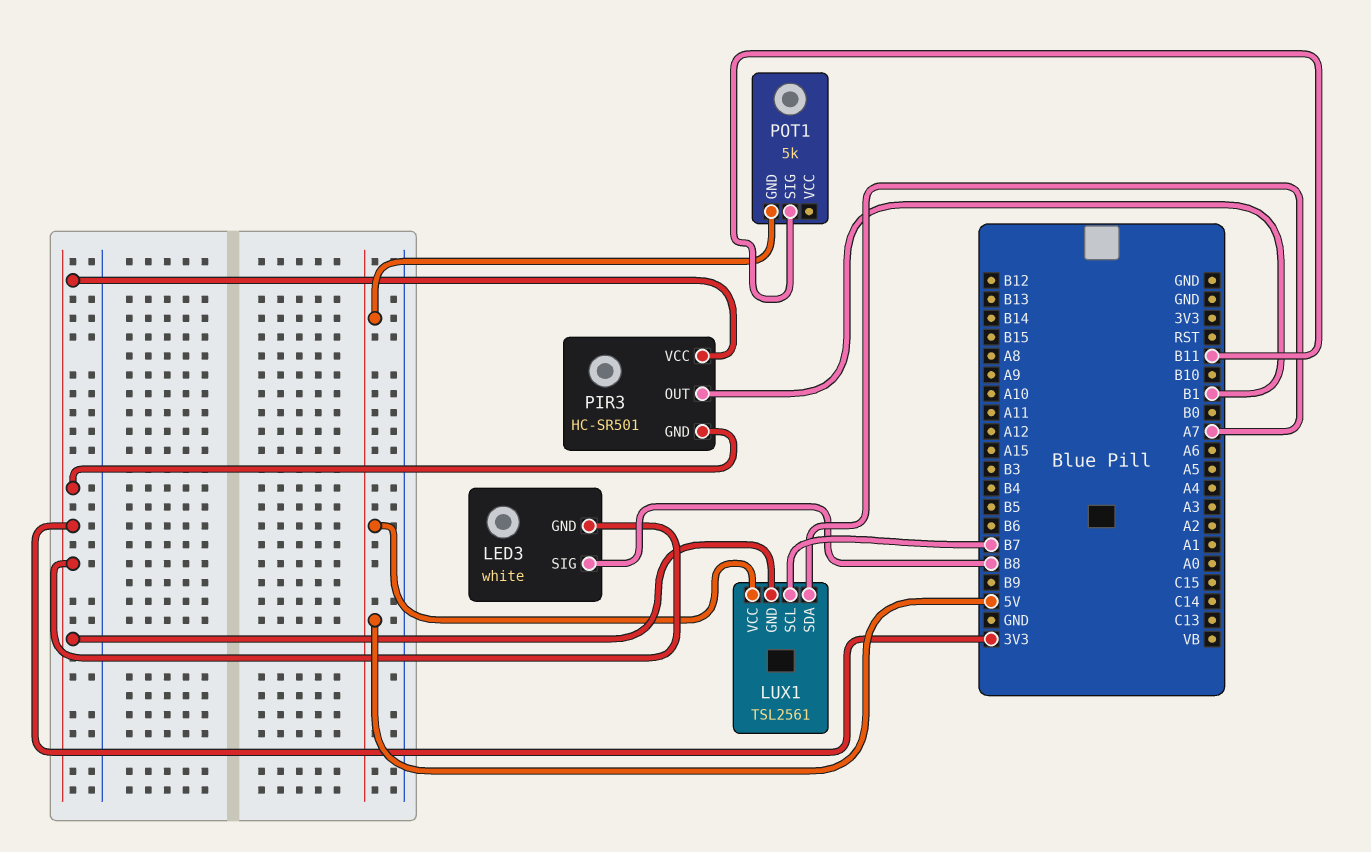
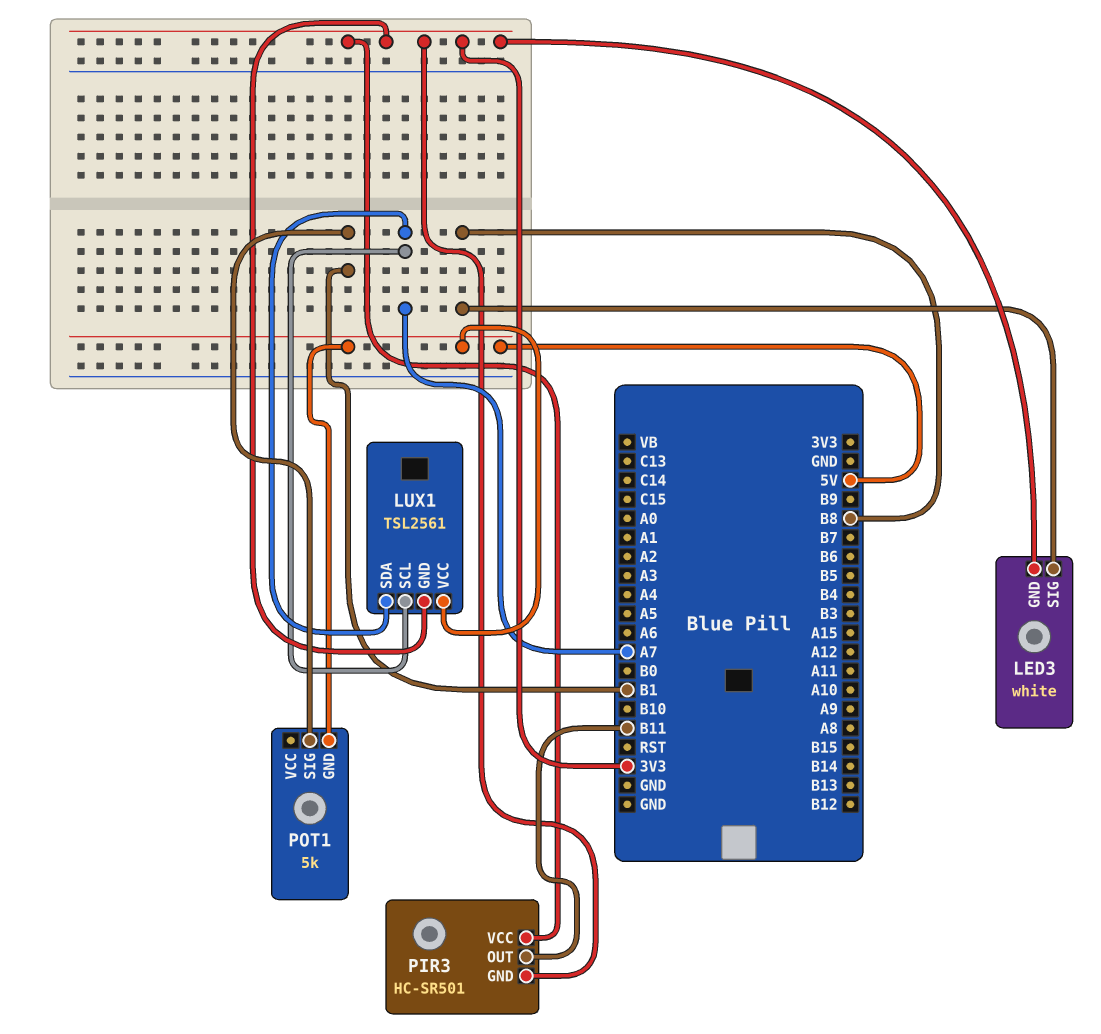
LUX1 pin SCL: B7 -> A7
PIR3 pin OUT: B1 -> B11
POT1 pin SIG: B11 -> B1

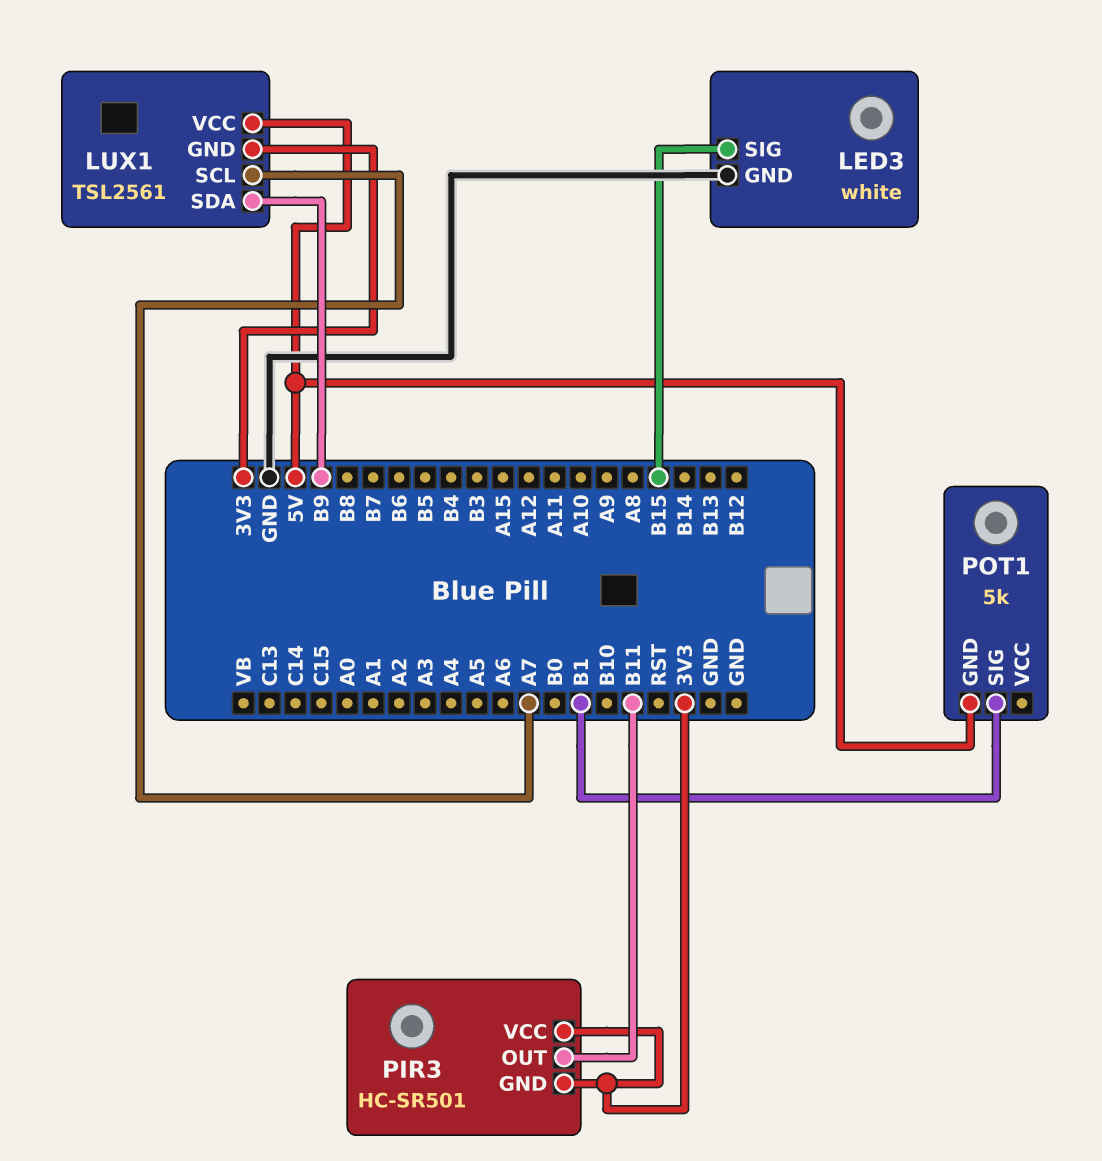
LED3 pin GND: 3V3 -> GND
LED3 pin SIG: B8 -> B15
LUX1 pin SDA: A7 -> B9

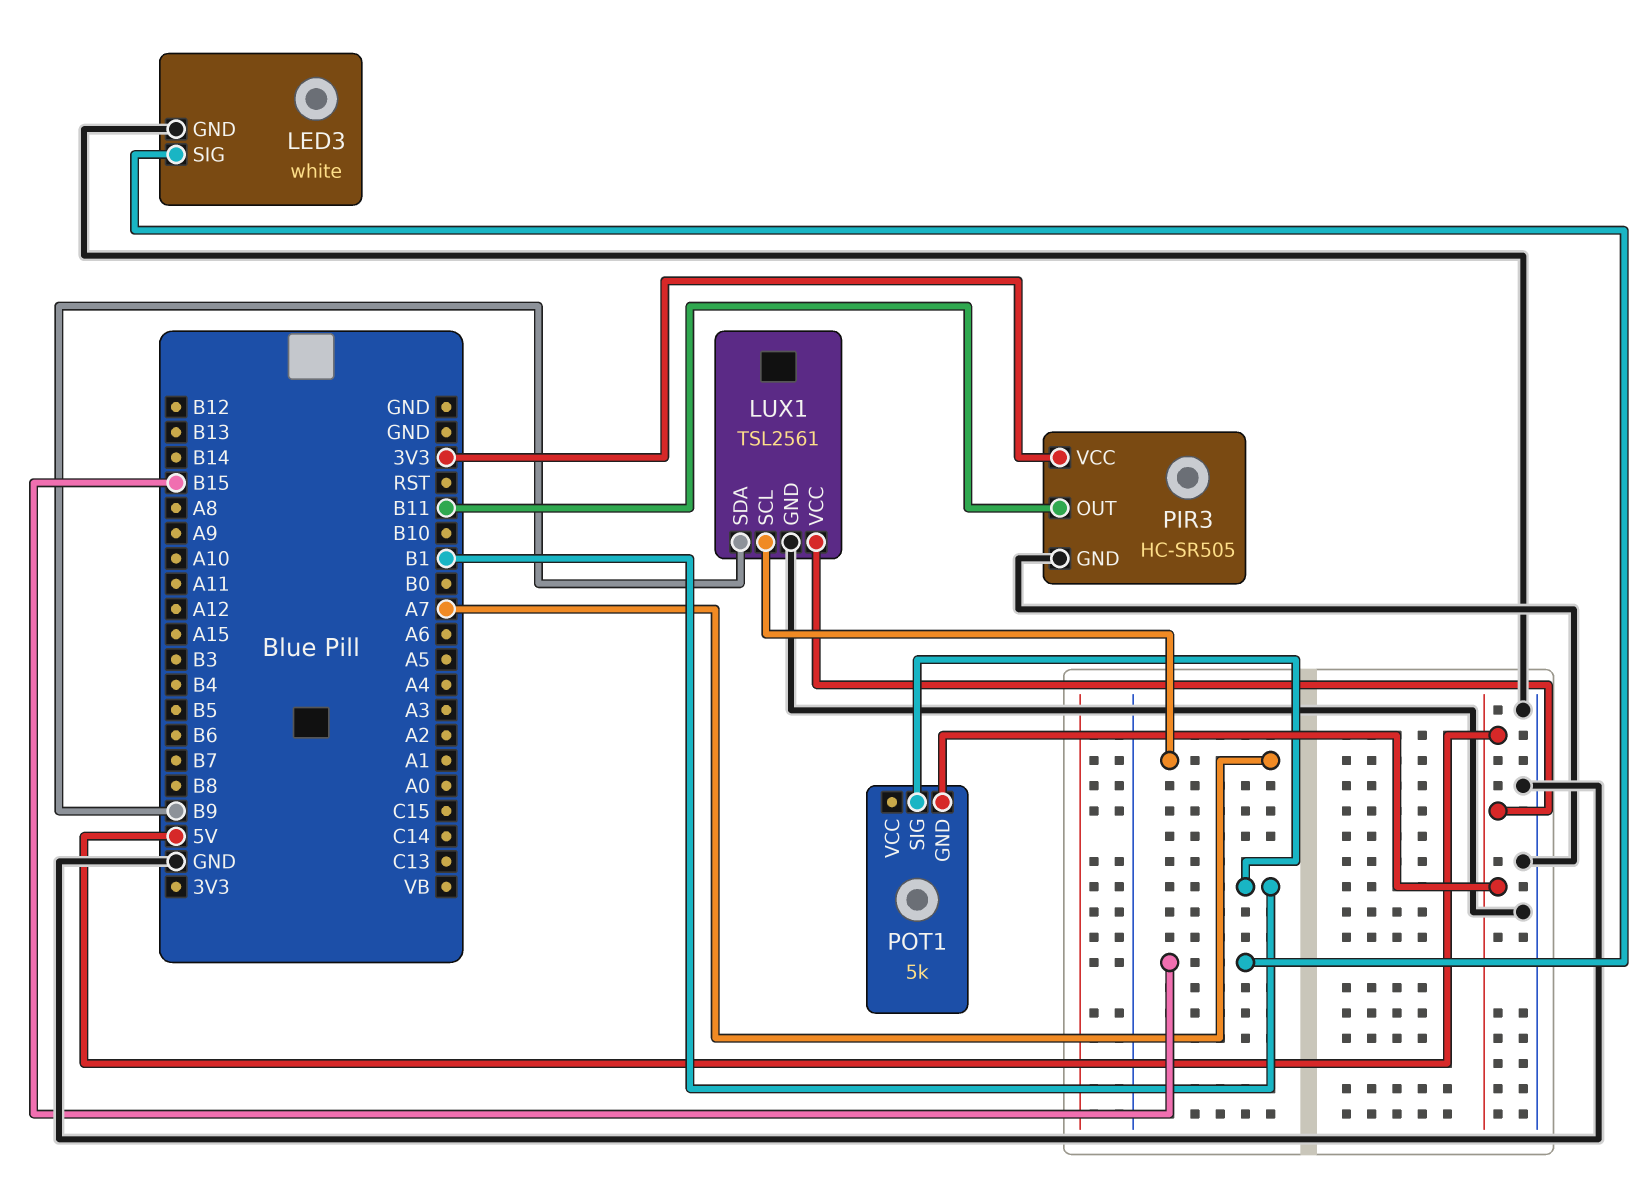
LUX1 pin GND: 3V3 -> GND
PIR3: HC-SR501 -> HC-SR505
PIR3 pin GND: 3V3 -> GND

